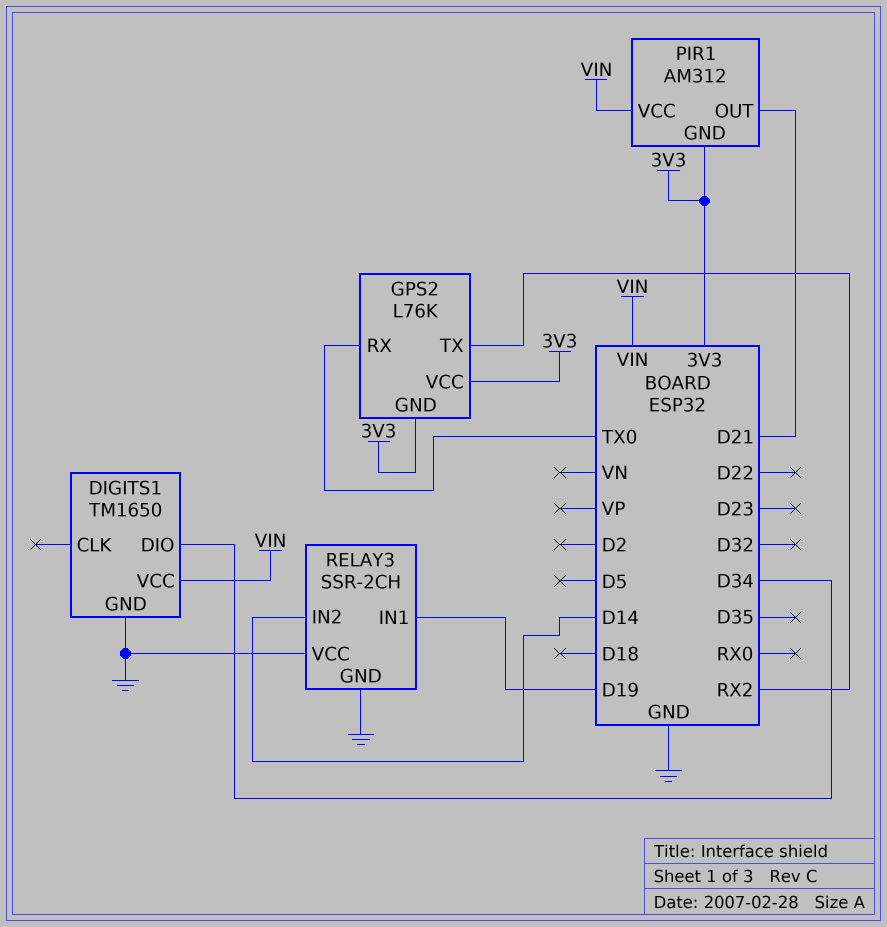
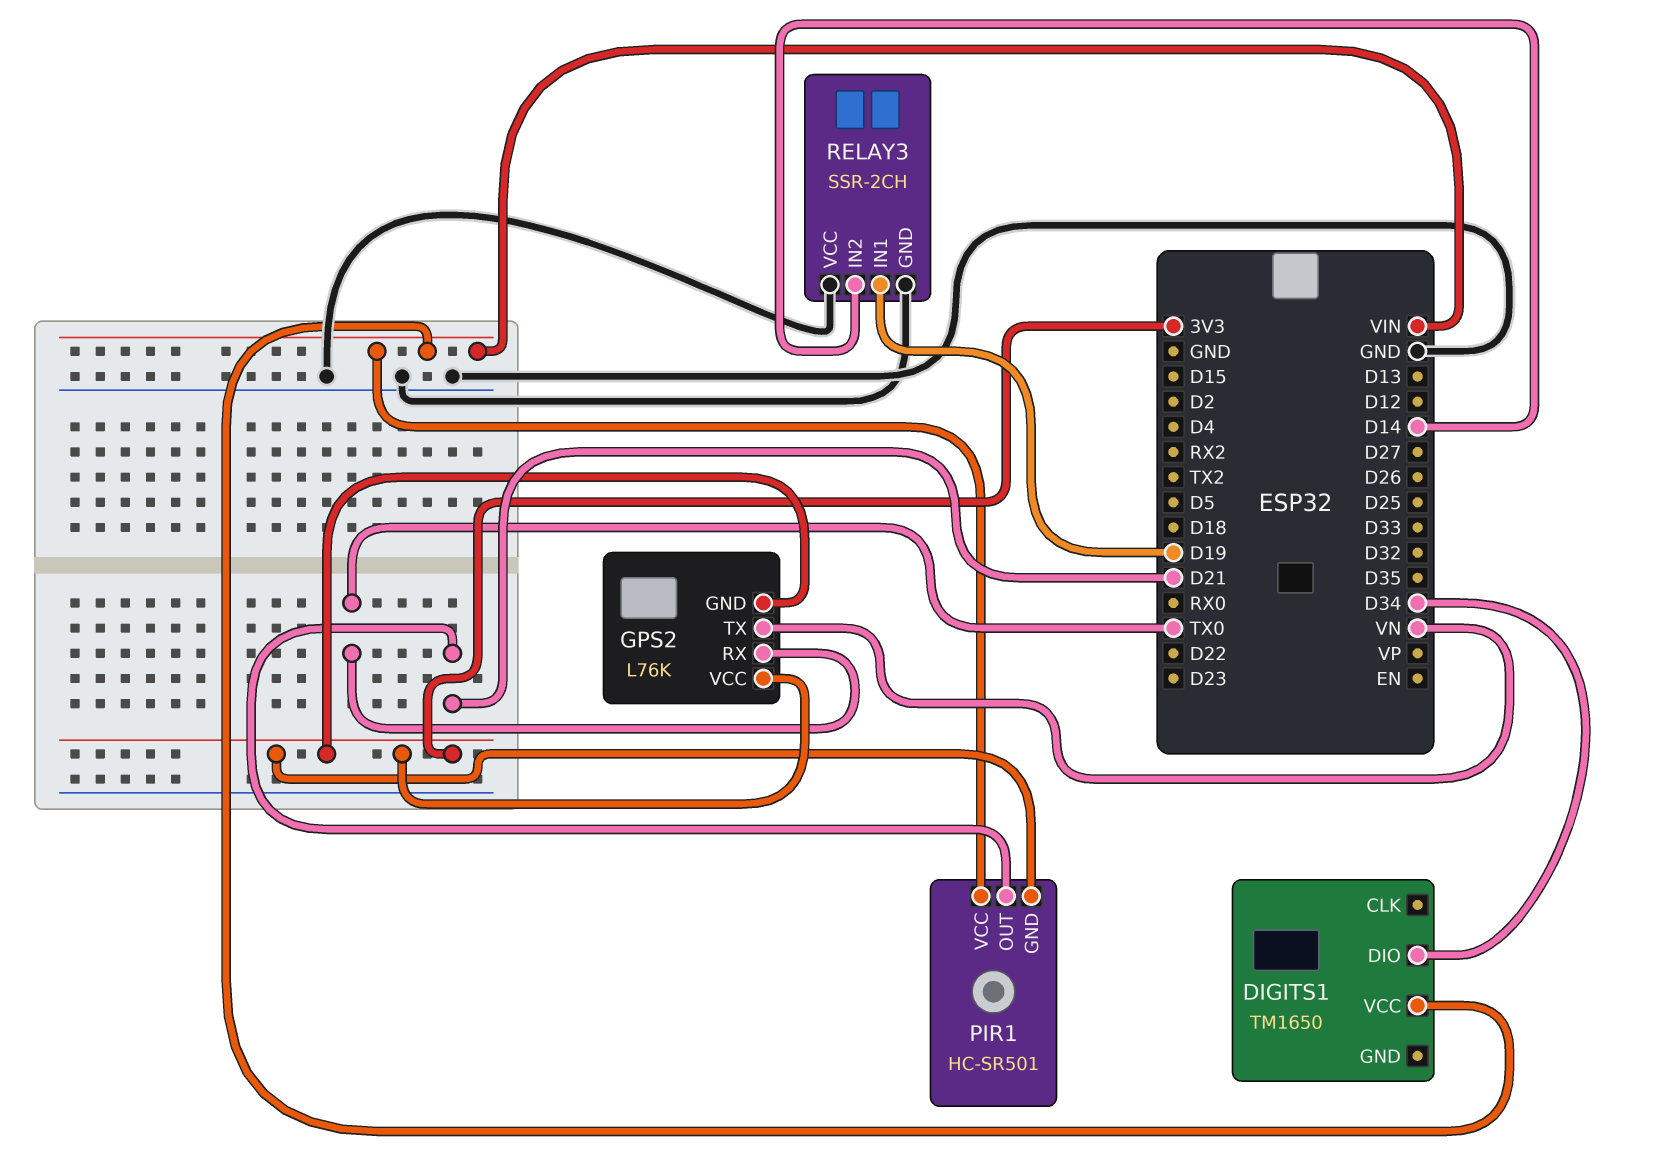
DIGITS1 pin GND: GND -> none
GPS2 pin TX: RX2 -> VN
PIR1: AM312 -> HC-SR501

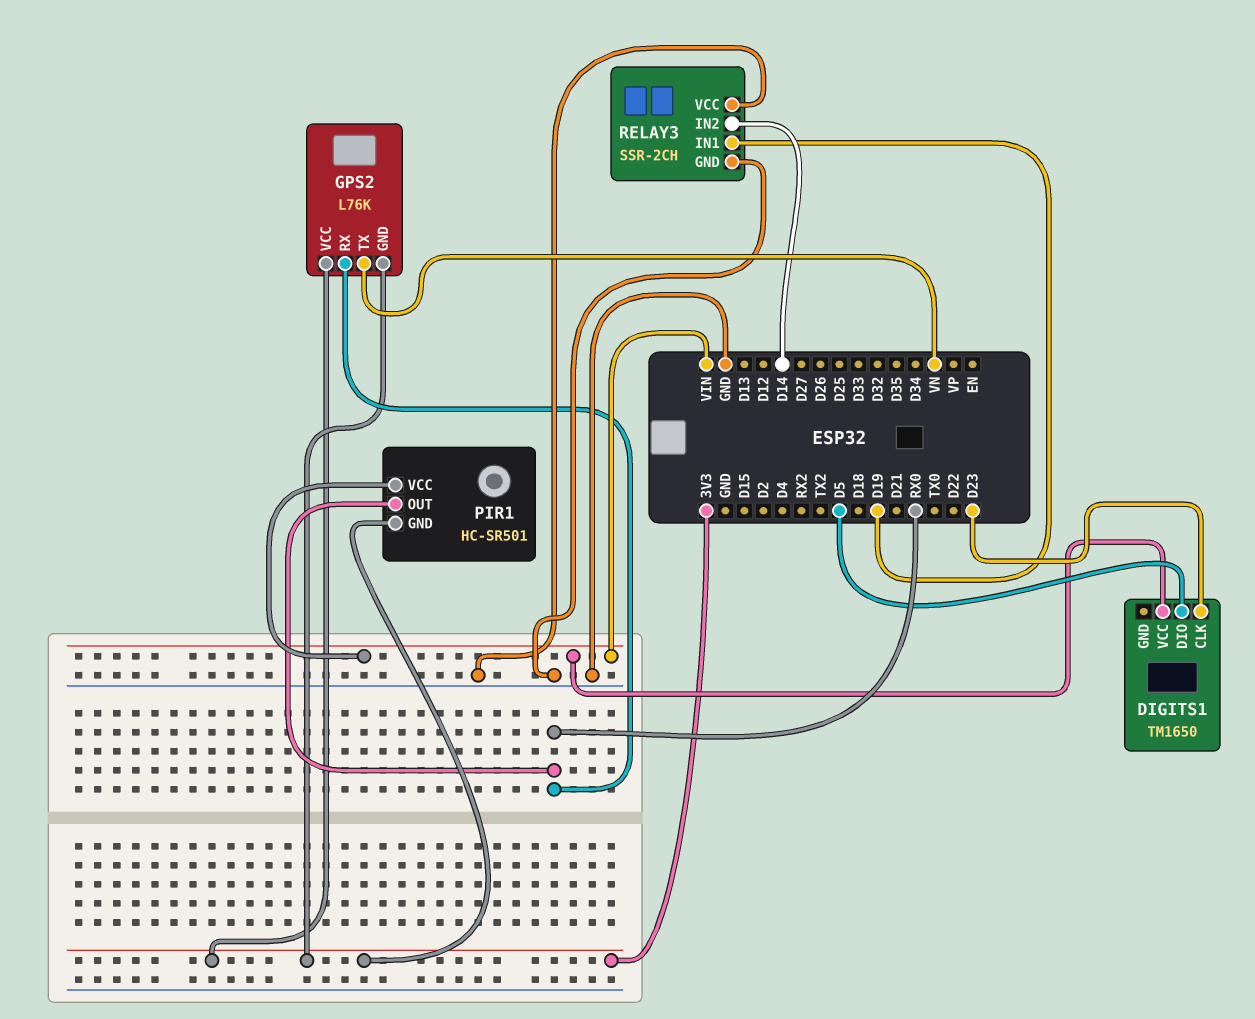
DIGITS1 pin CLK: none -> D23
DIGITS1 pin DIO: D34 -> D5
GPS2 pin RX: TX0 -> RX0
PIR1 pin OUT: D21 -> RX0

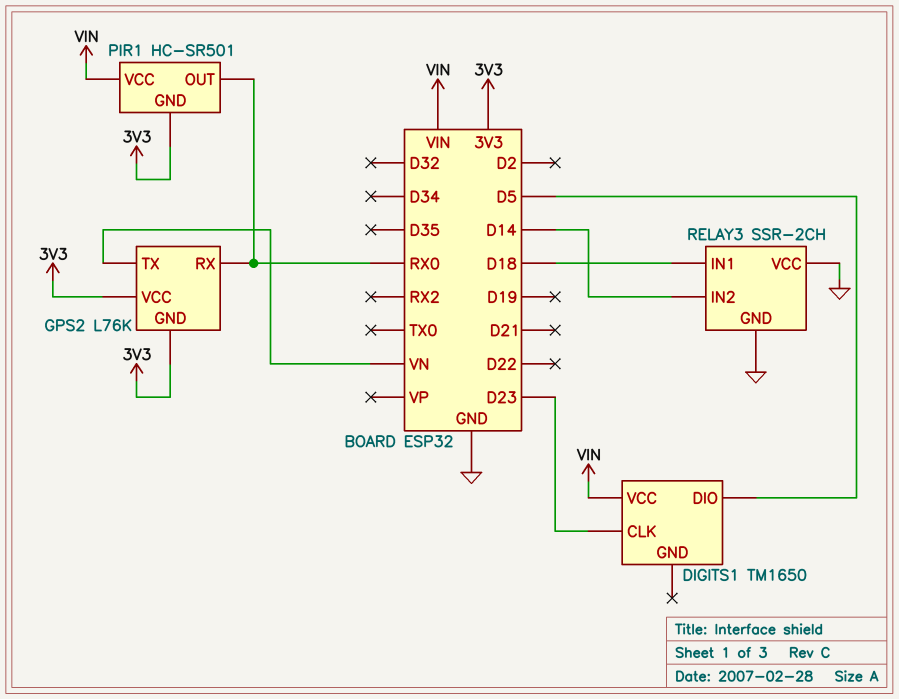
RELAY3 pin IN1: D19 -> D18

